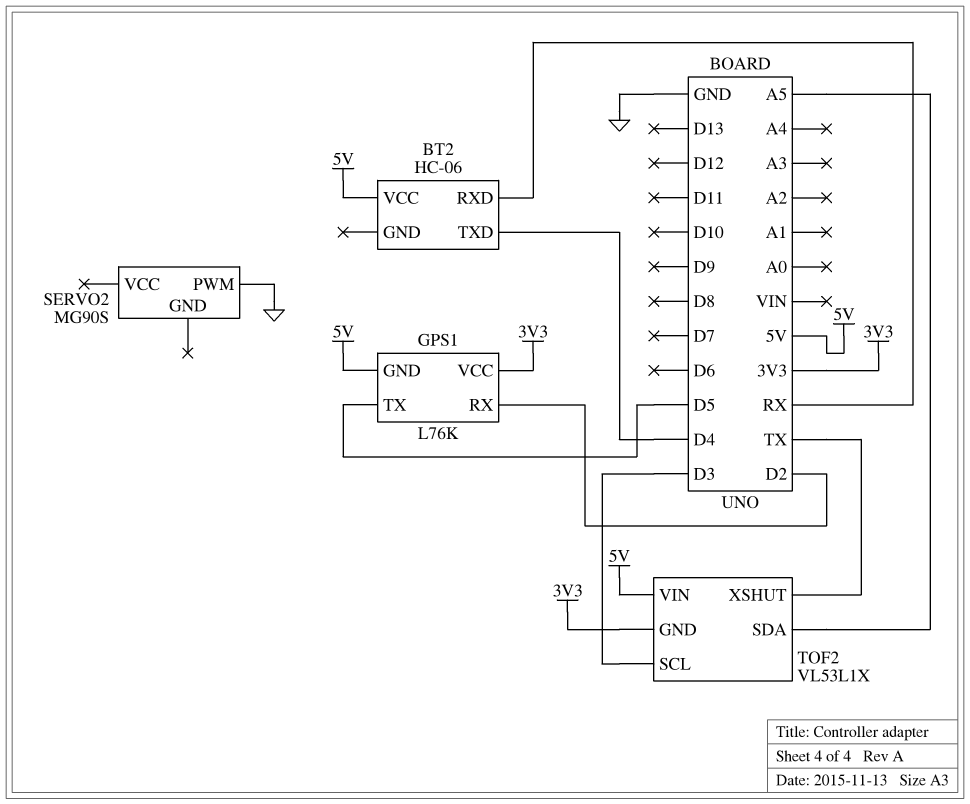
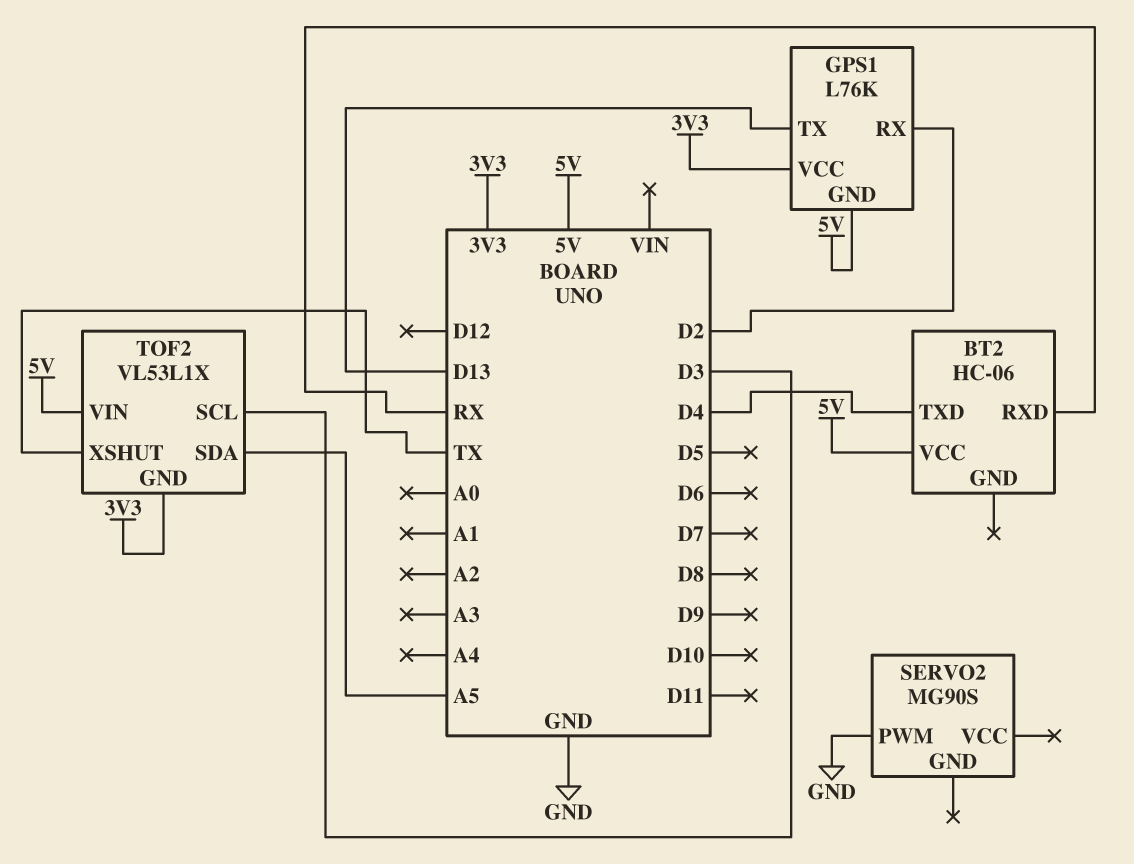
GPS1 pin TX: D5 -> D13

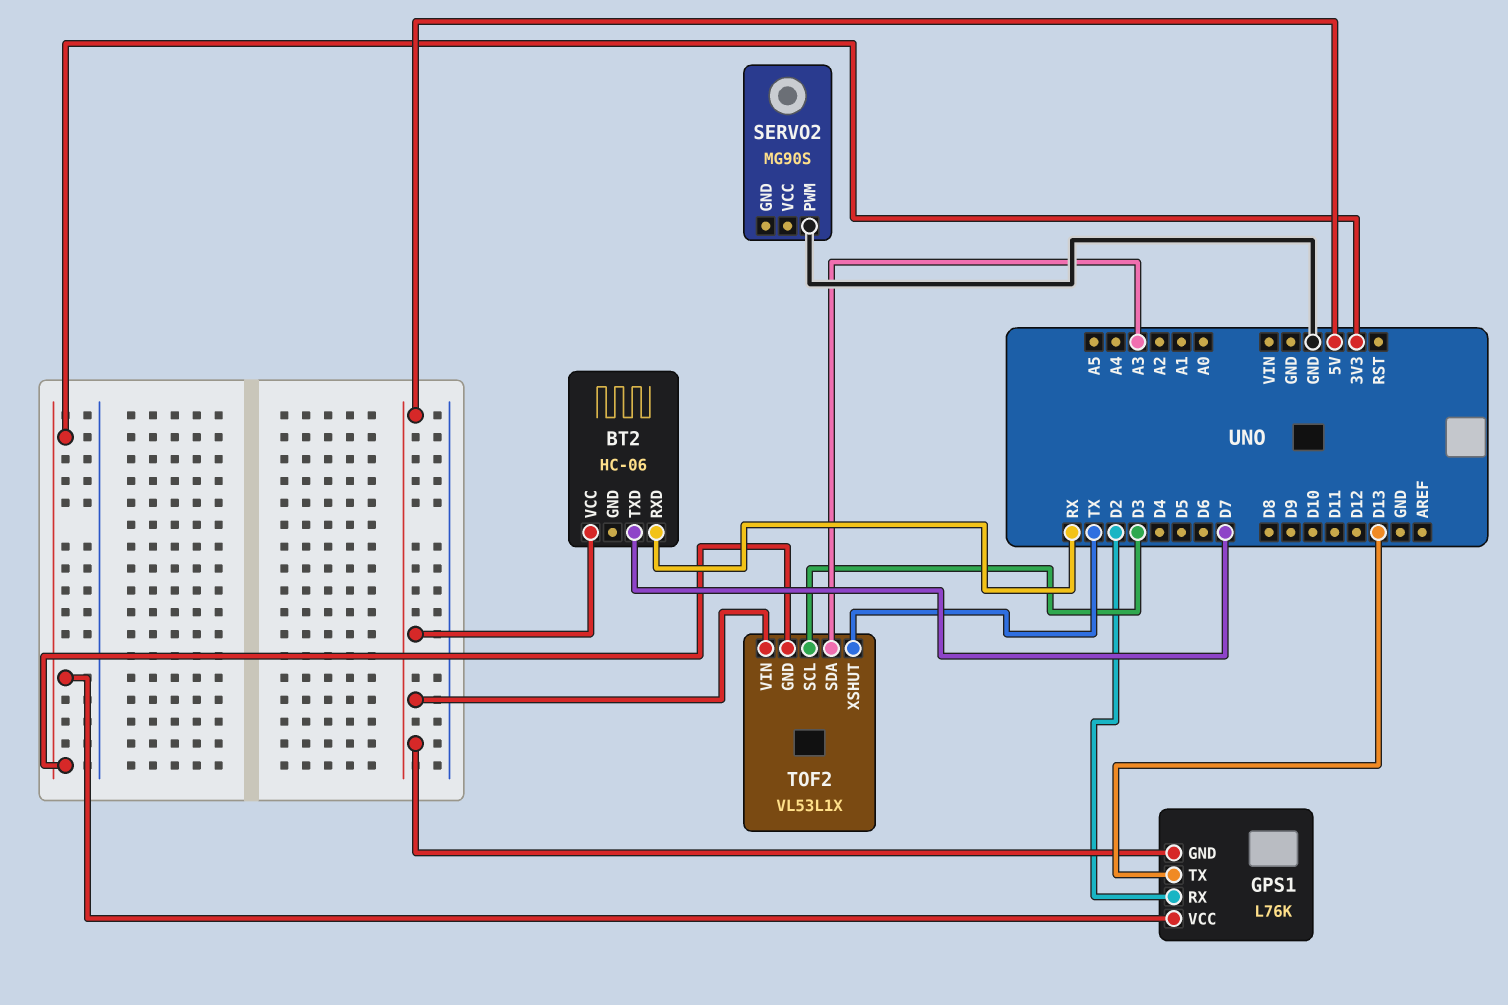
BT2 pin TXD: D4 -> D7
TOF2 pin SDA: A5 -> A3

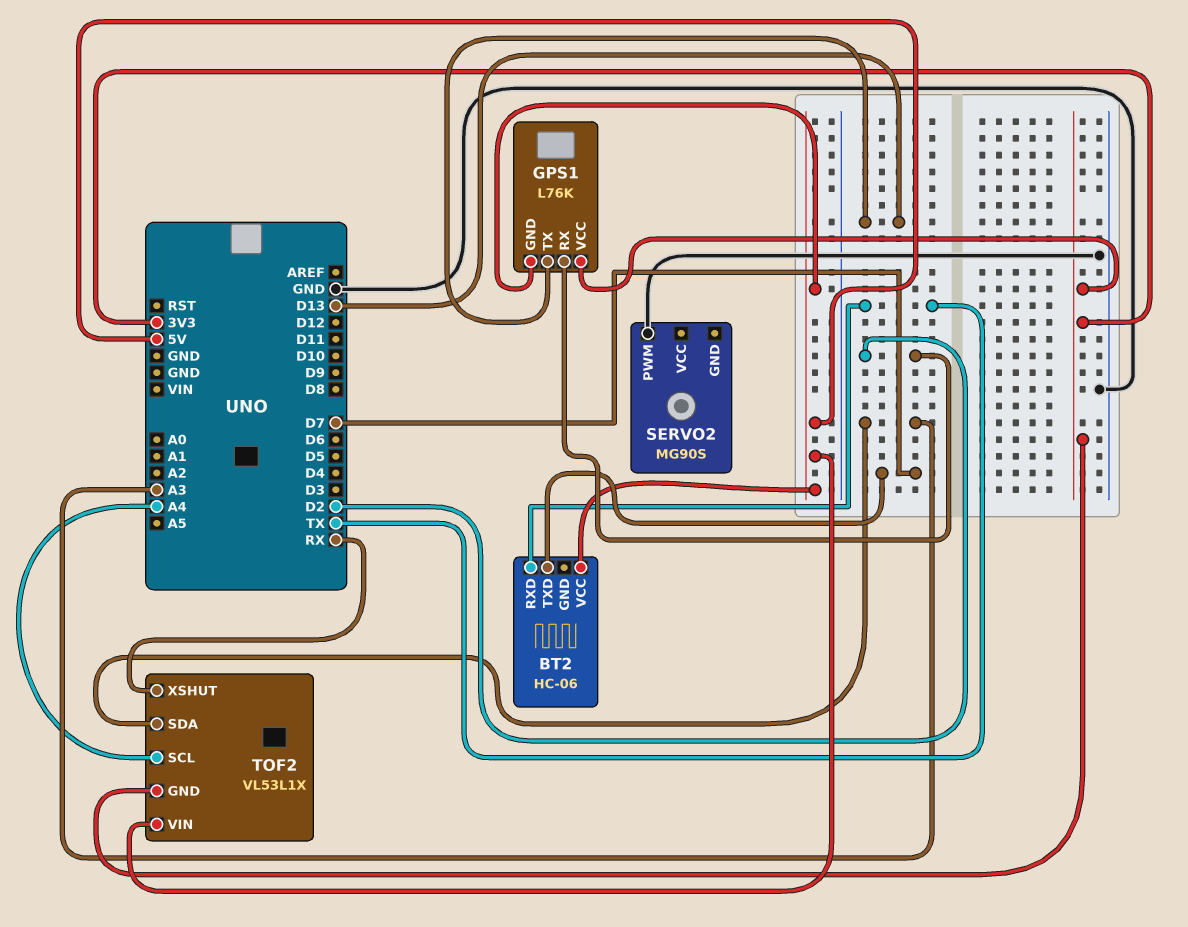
BT2 pin RXD: RX -> TX
TOF2 pin SCL: D3 -> A4
TOF2 pin XSHUT: TX -> RX

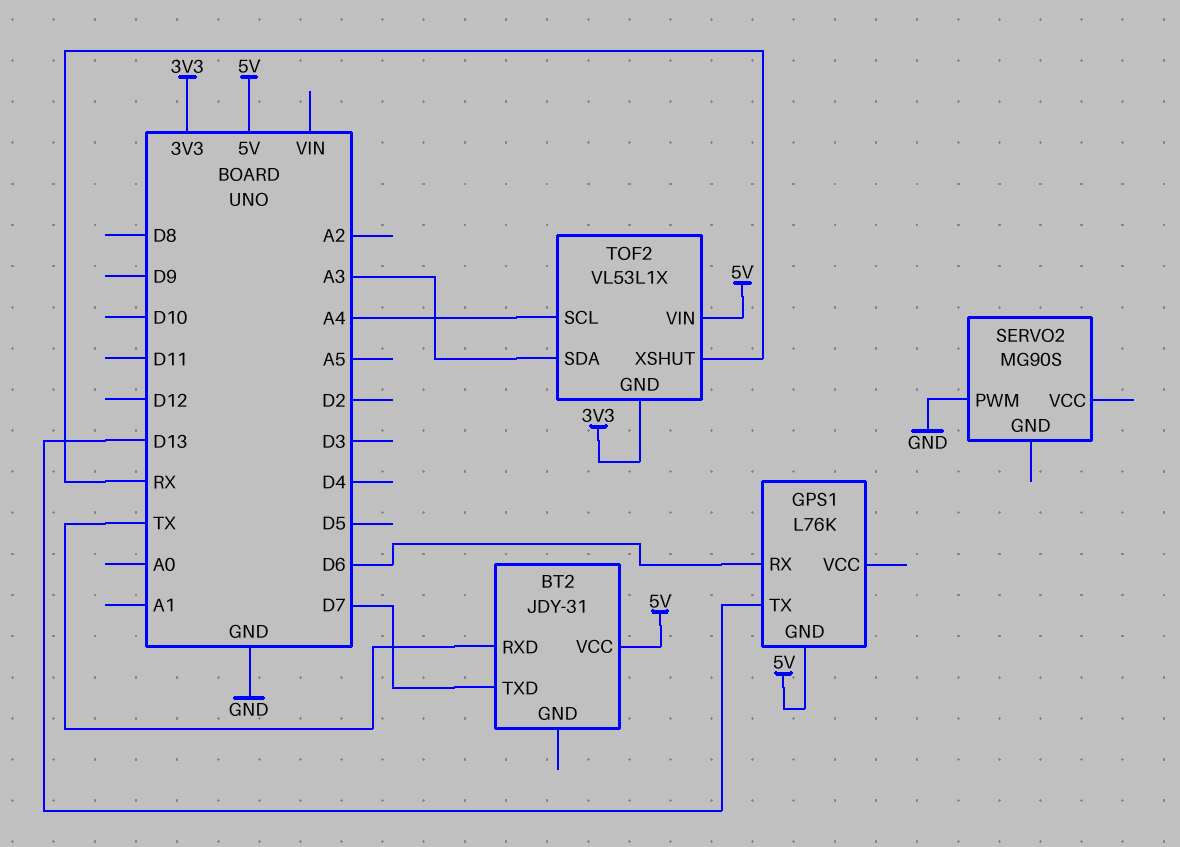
BT2: HC-06 -> JDY-31
GPS1 pin RX: D2 -> D6
GPS1 pin VCC: 3V3 -> none

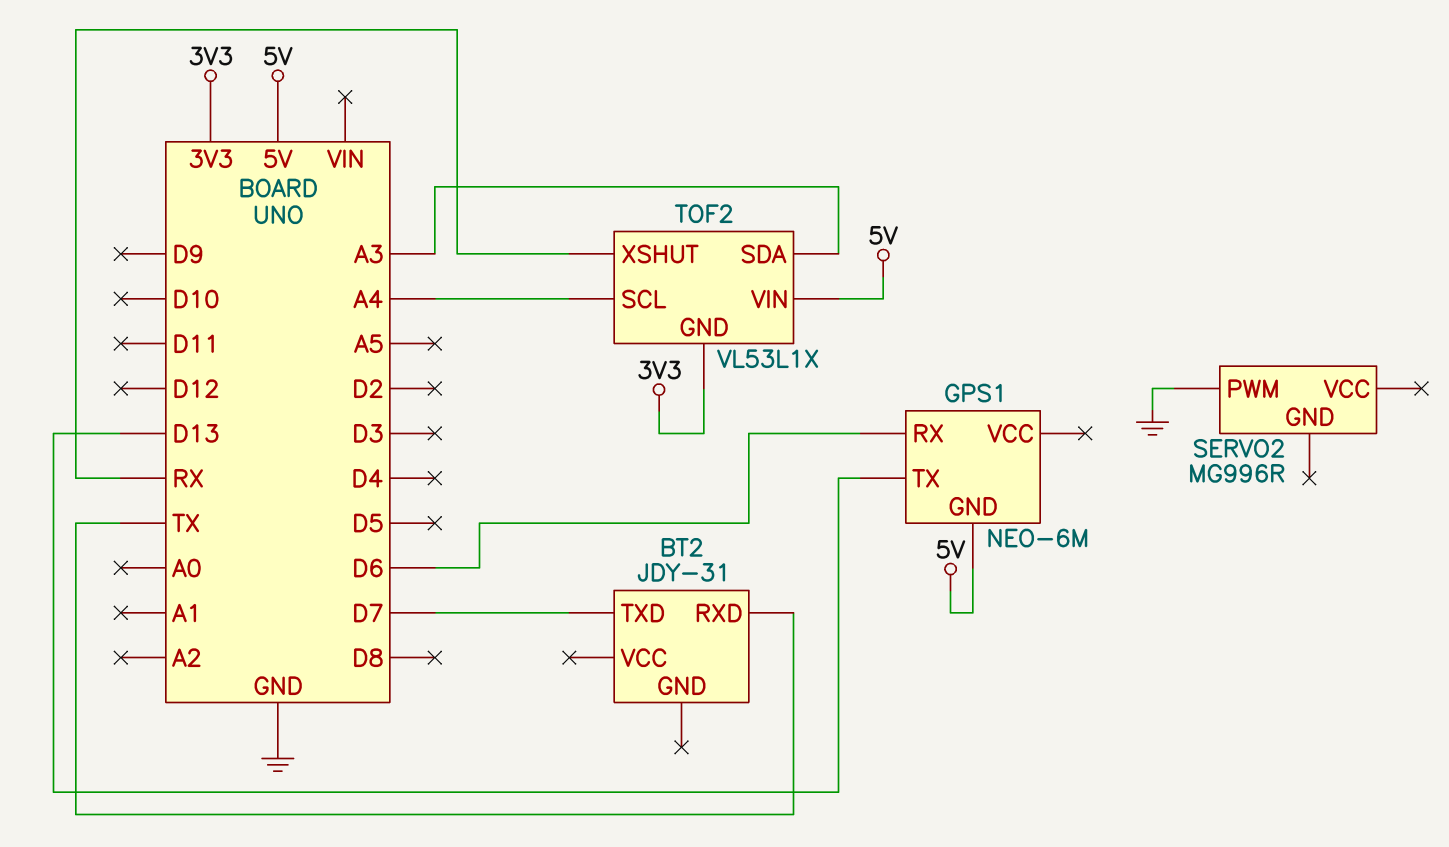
BT2 pin VCC: 5V -> none
GPS1: L76K -> NEO-6M
SERVO2: MG90S -> MG996R

